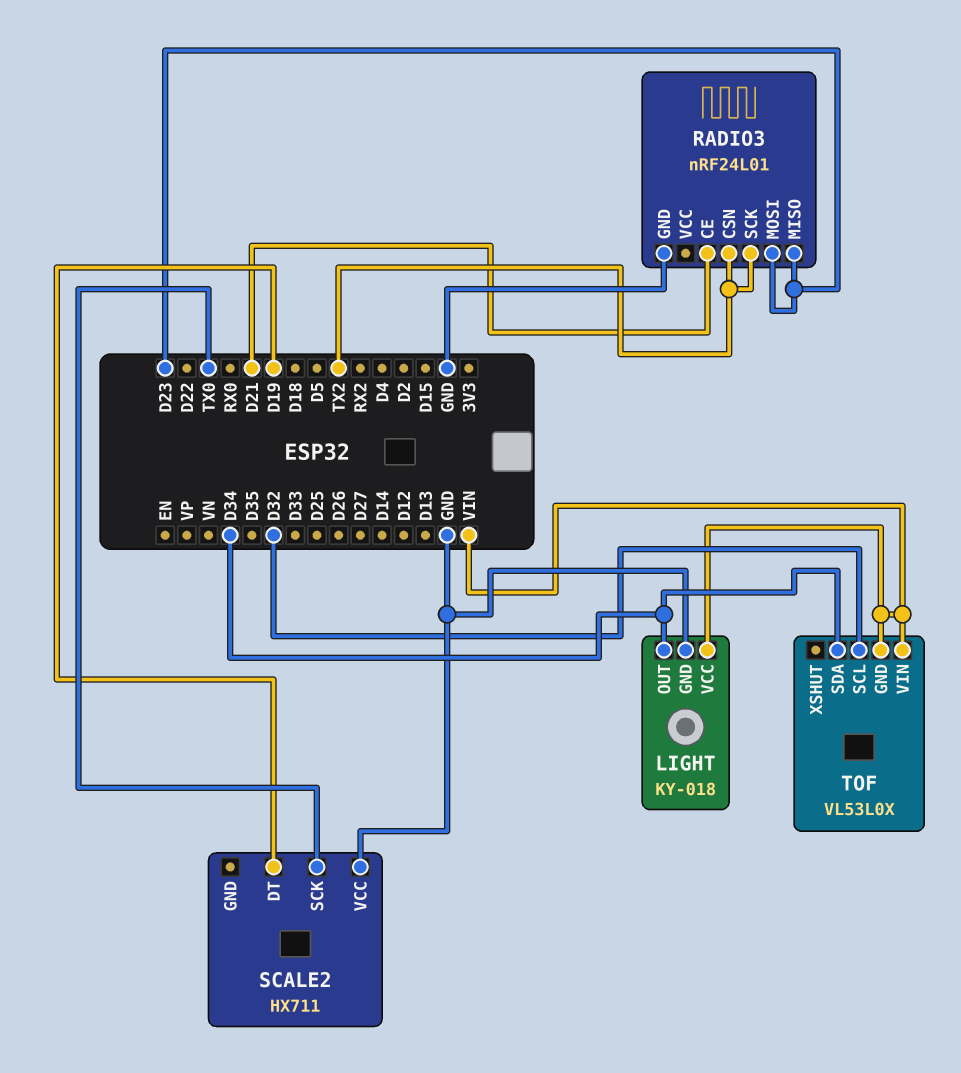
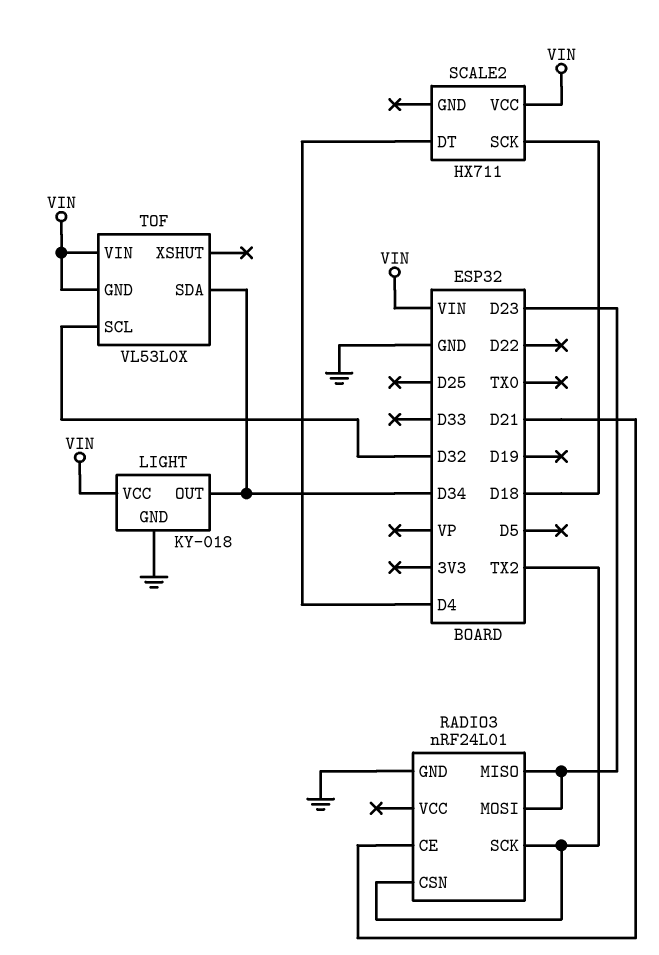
SCALE2 pin DT: D19 -> D4
SCALE2 pin SCK: TX0 -> D18
SCALE2 pin VCC: GND -> VIN

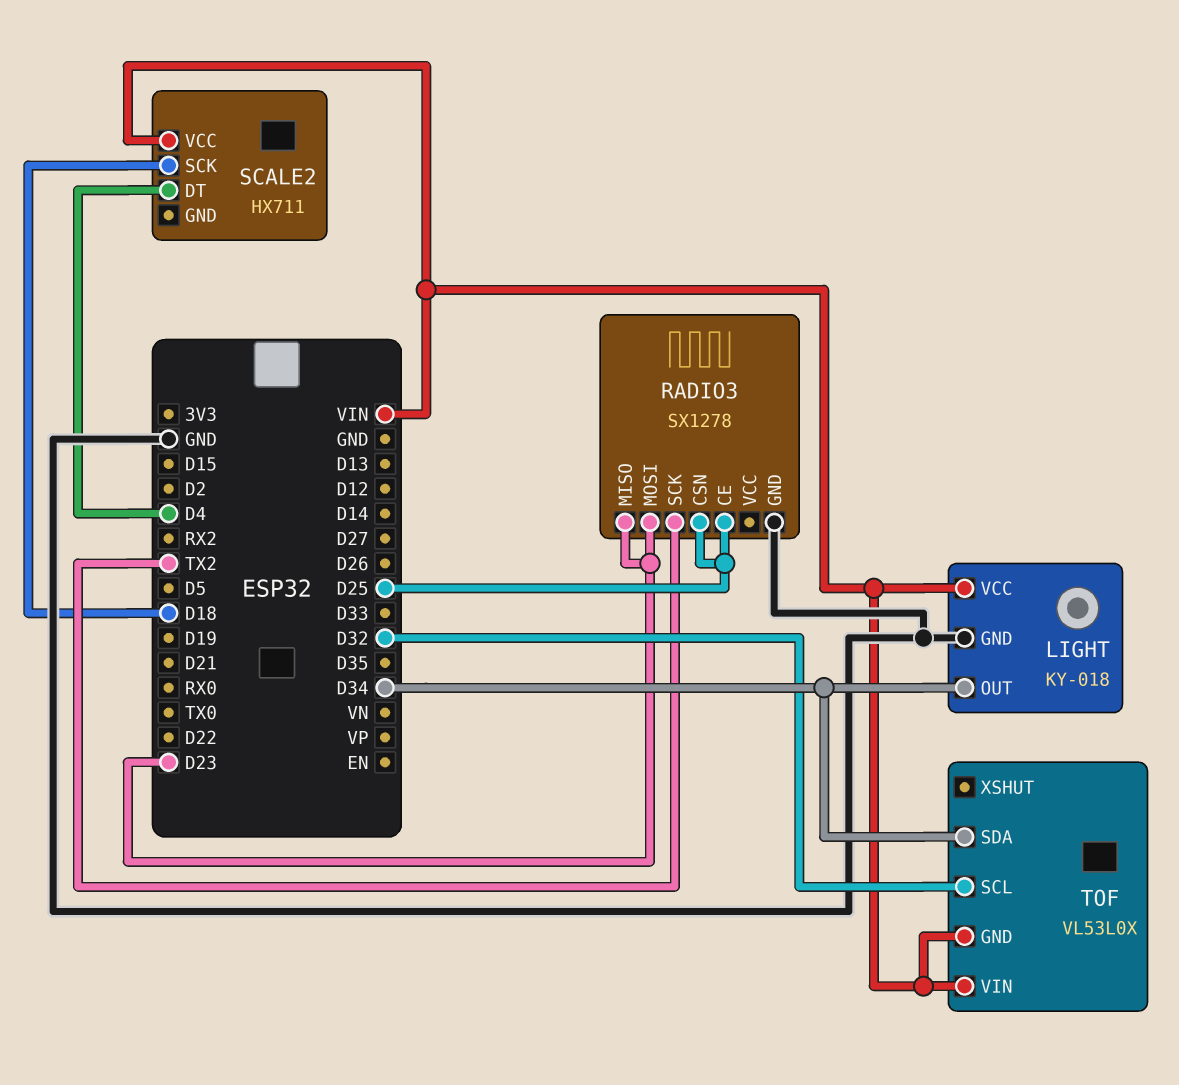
RADIO3: nRF24L01 -> SX1278
RADIO3 pin CE: D21 -> D25
RADIO3 pin CSN: TX2 -> D25

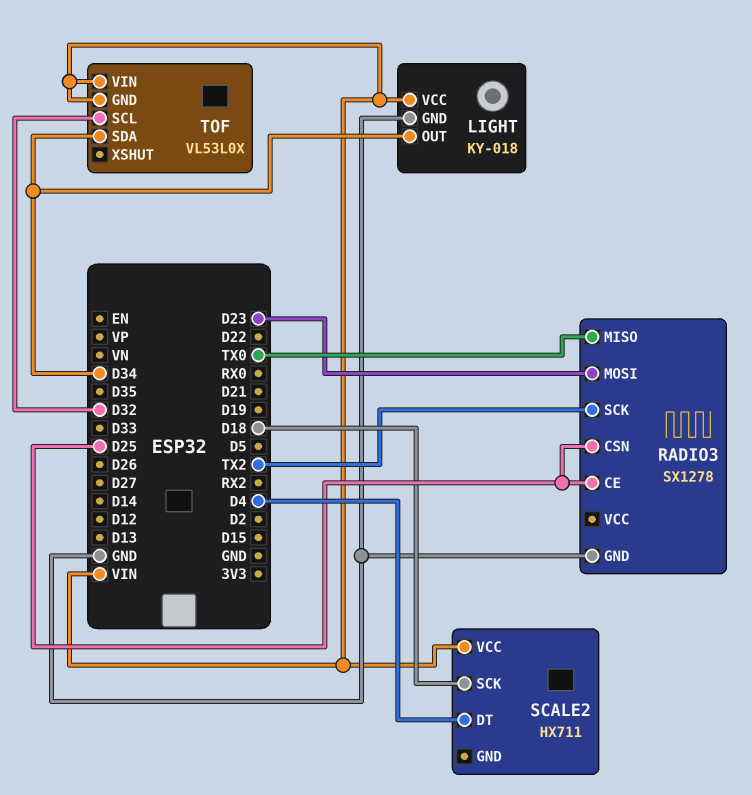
RADIO3 pin MISO: D23 -> TX0

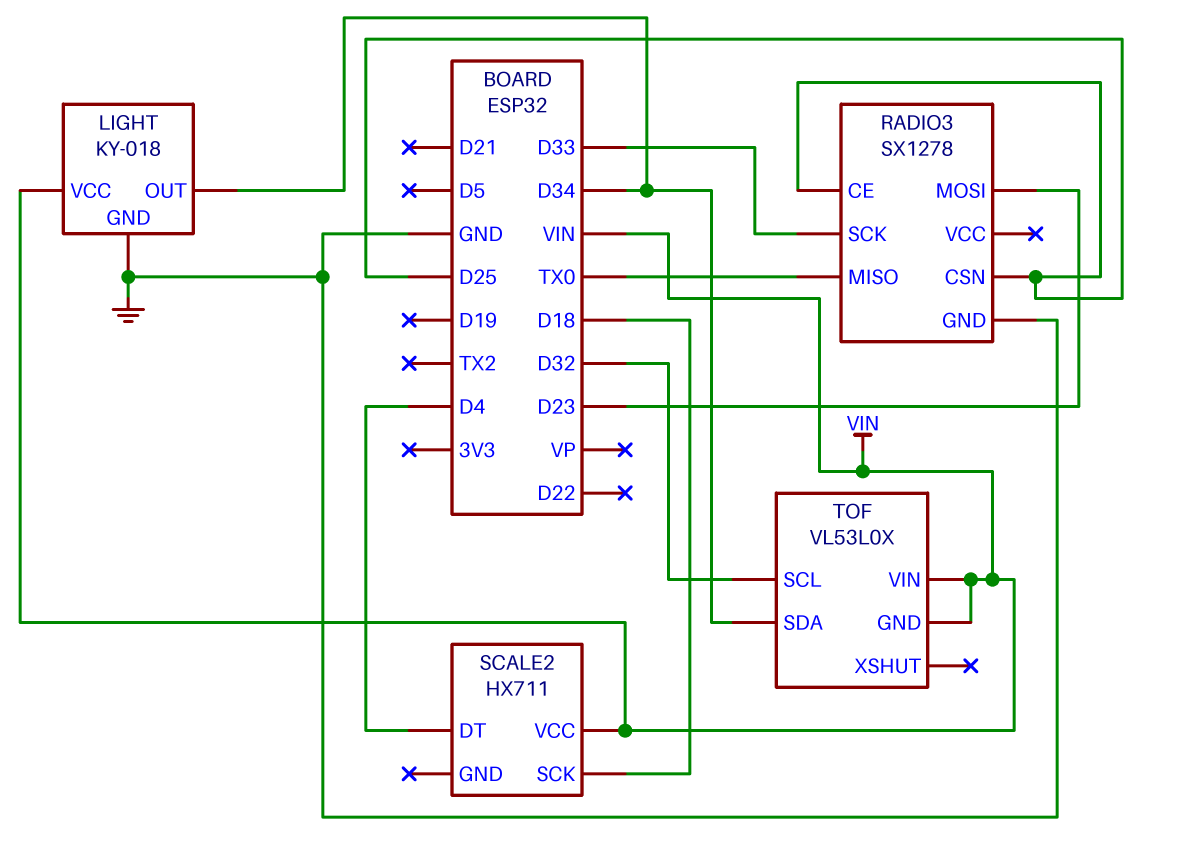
RADIO3 pin SCK: TX2 -> D33

